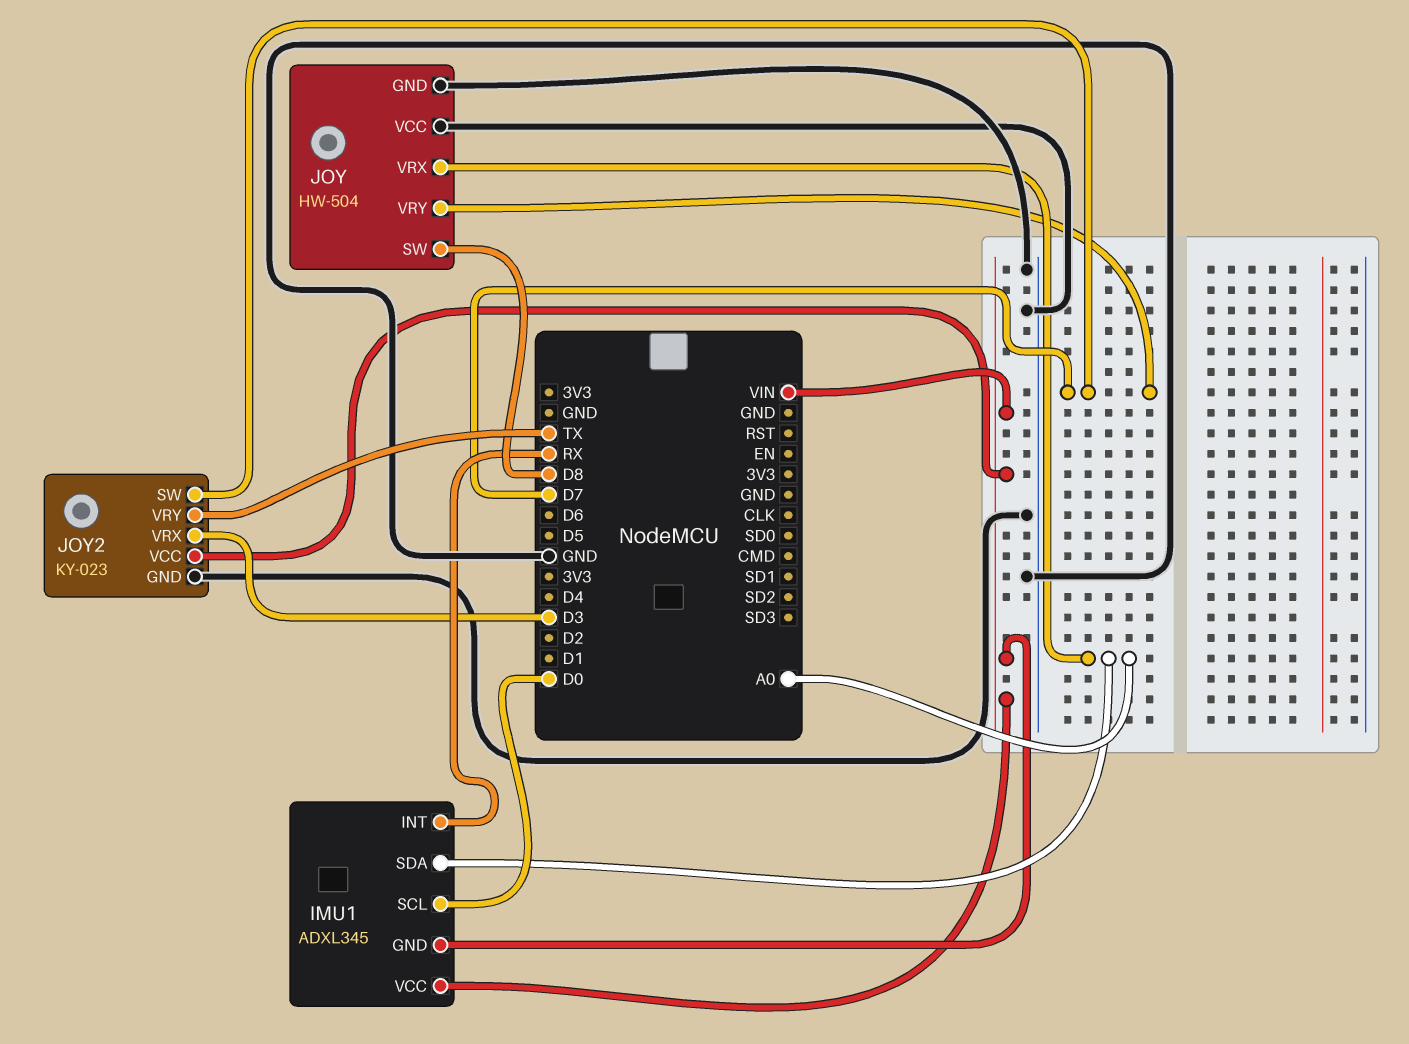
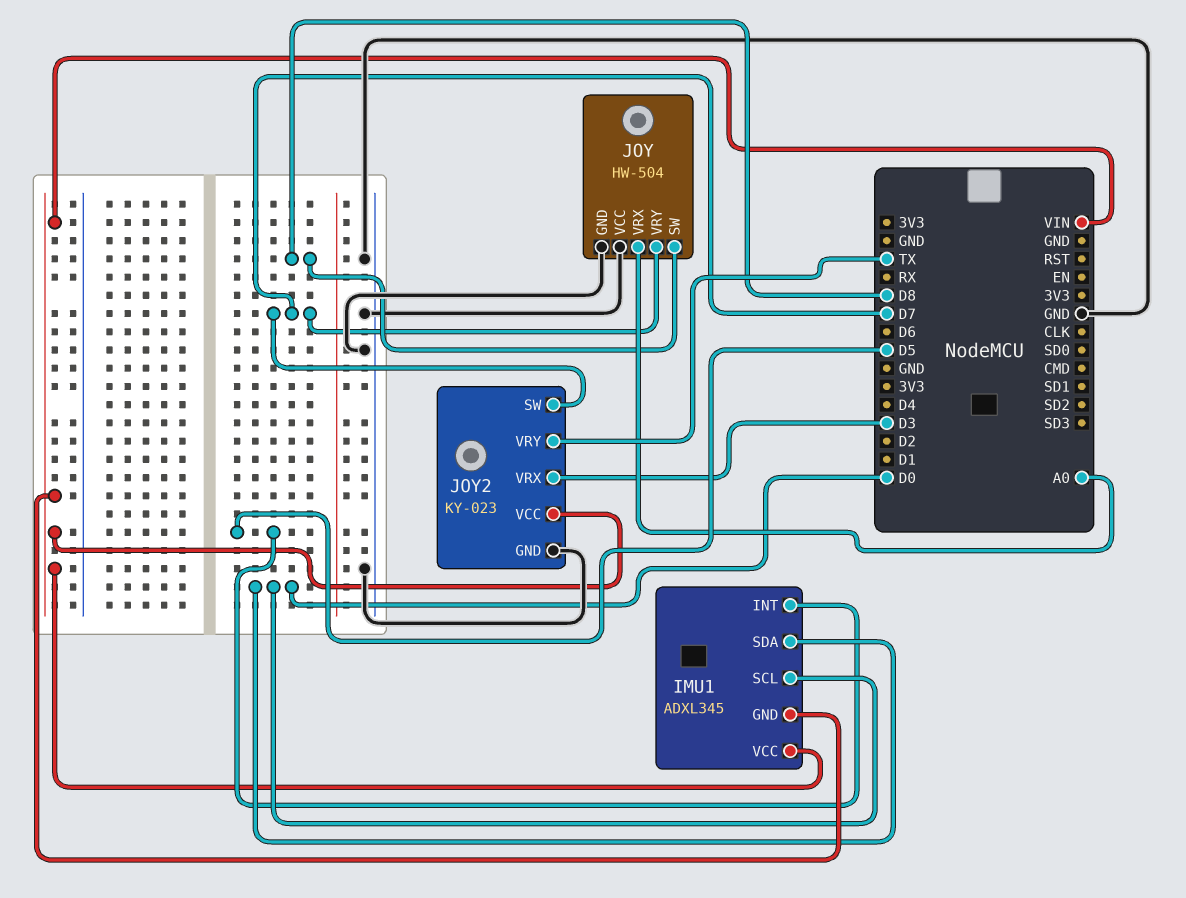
IMU1 pin INT: RX -> D5
IMU1 pin SDA: A0 -> D0

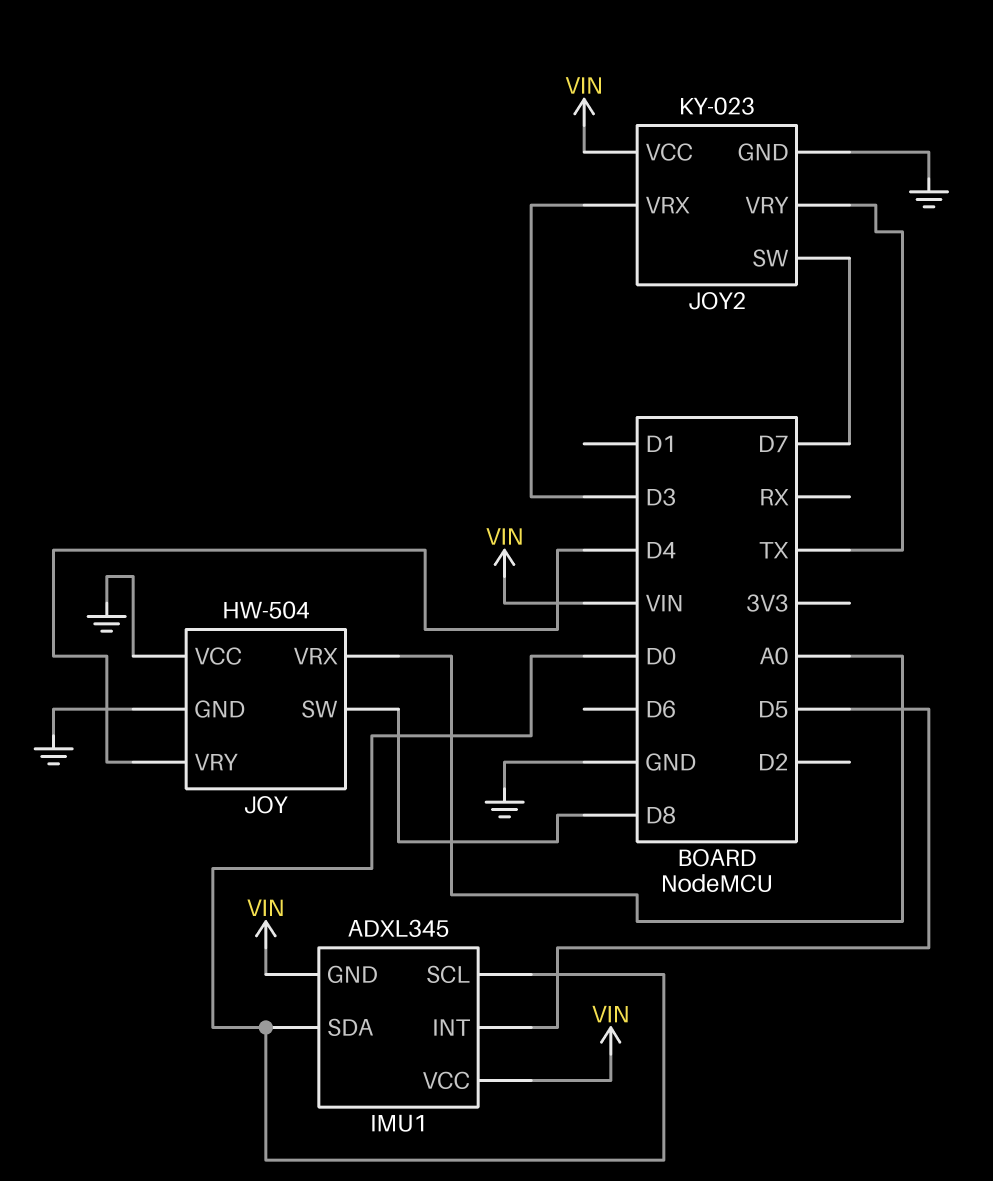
JOY pin VRY: D7 -> D4

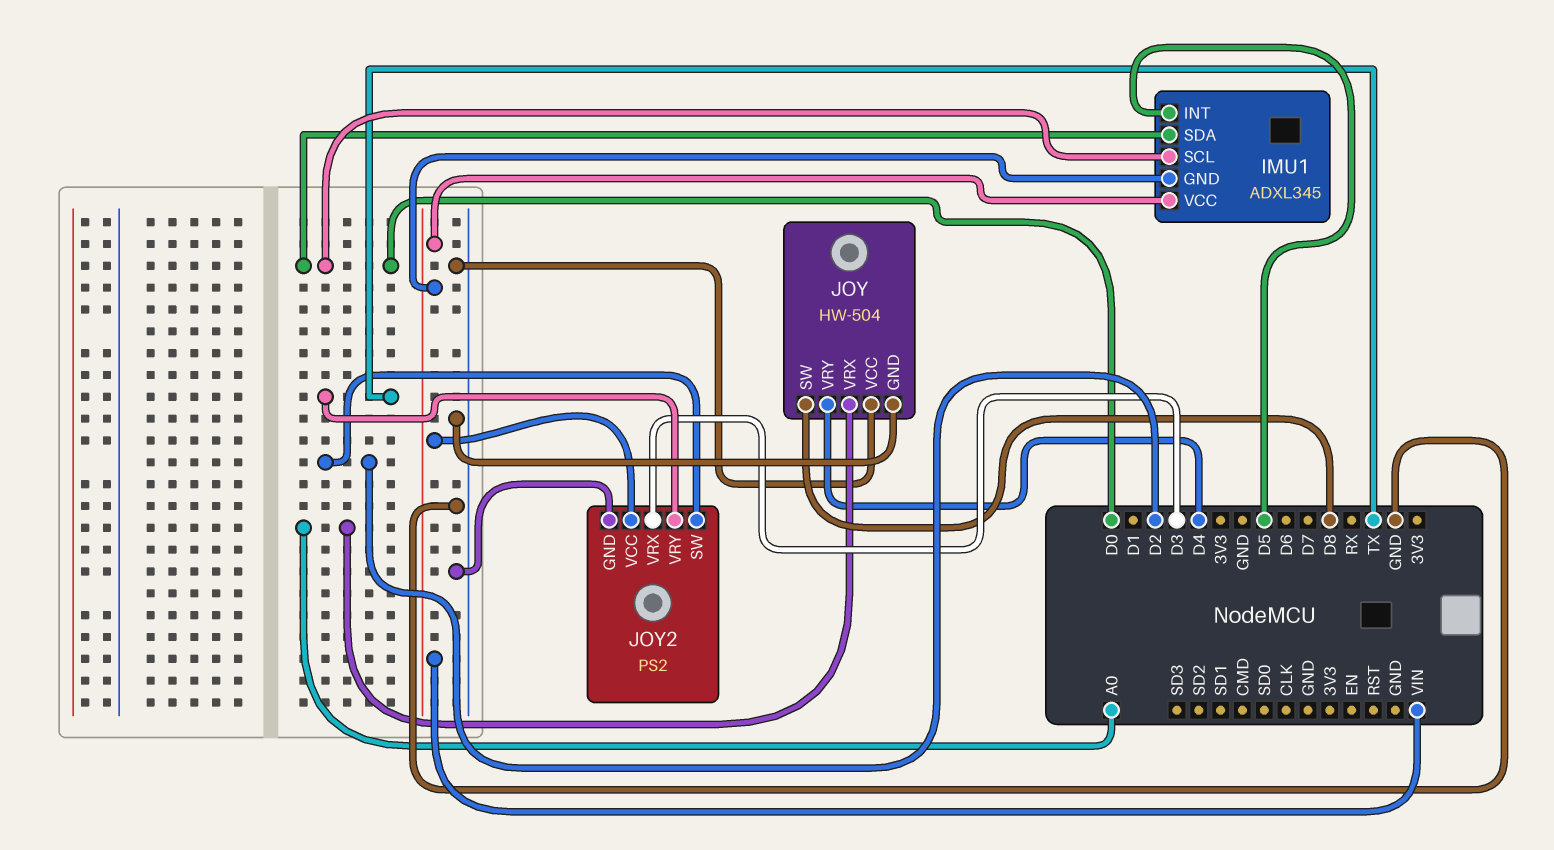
JOY2: KY-023 -> PS2
JOY2 pin SW: D7 -> D2

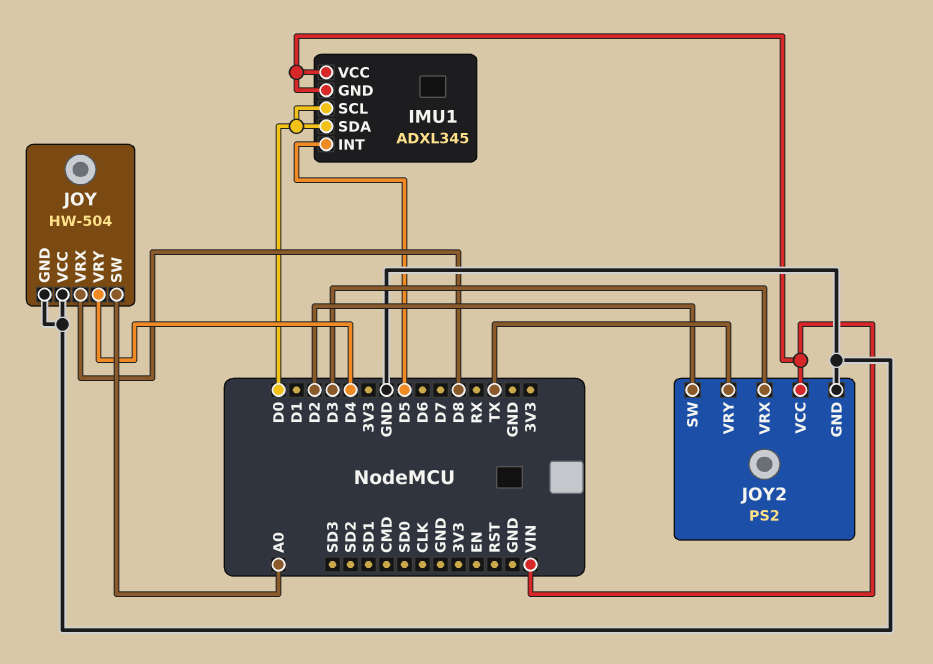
JOY pin SW: D8 -> A0
JOY pin VRX: A0 -> D8

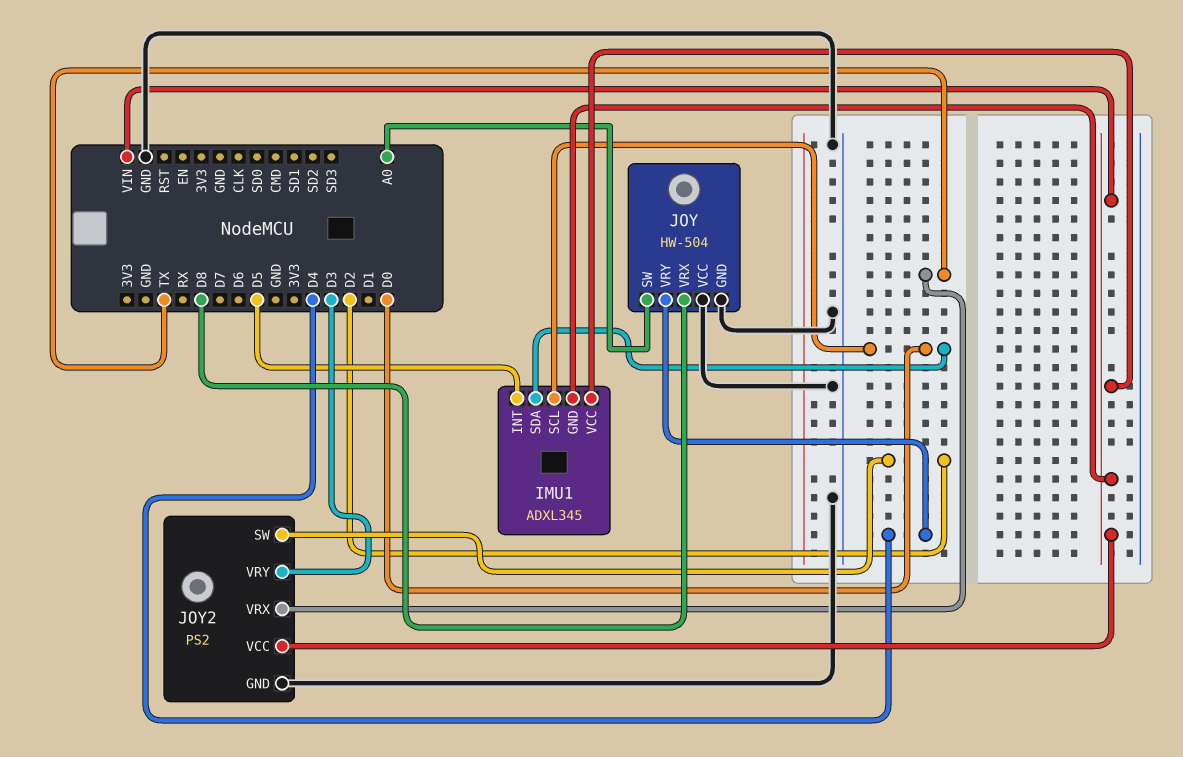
JOY2 pin VRX: D3 -> TX
JOY2 pin VRY: TX -> D3

